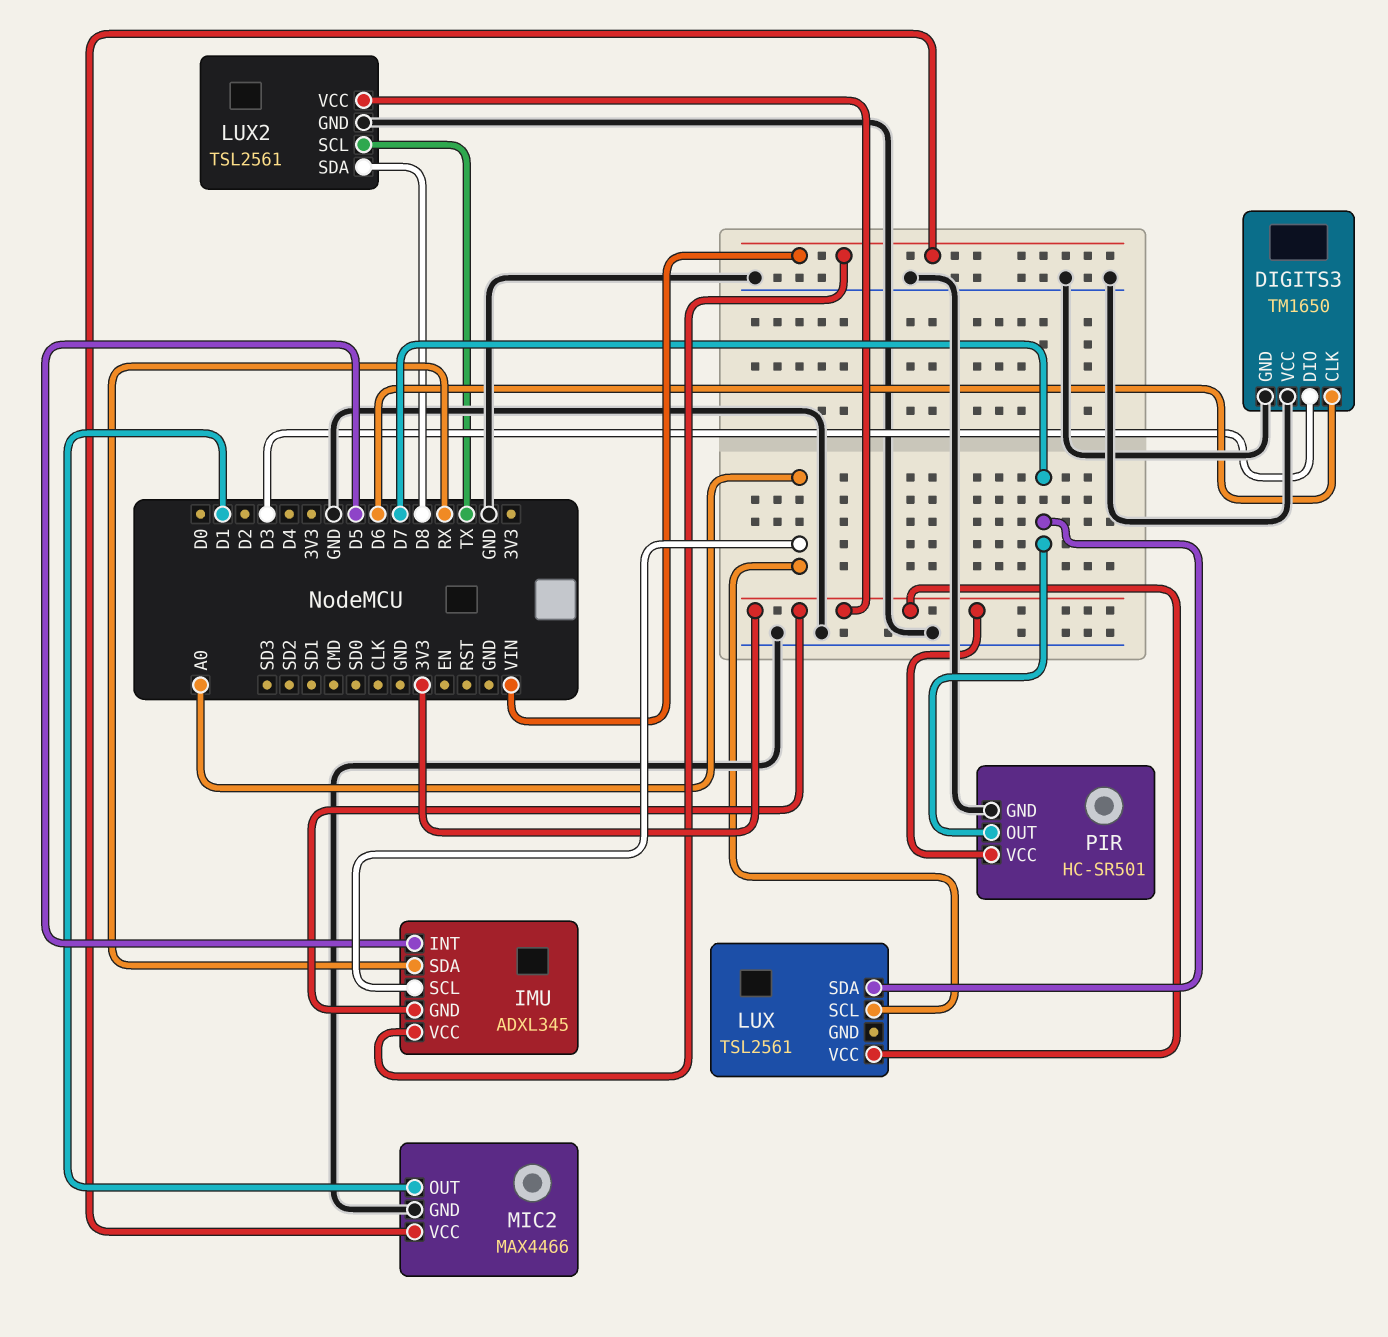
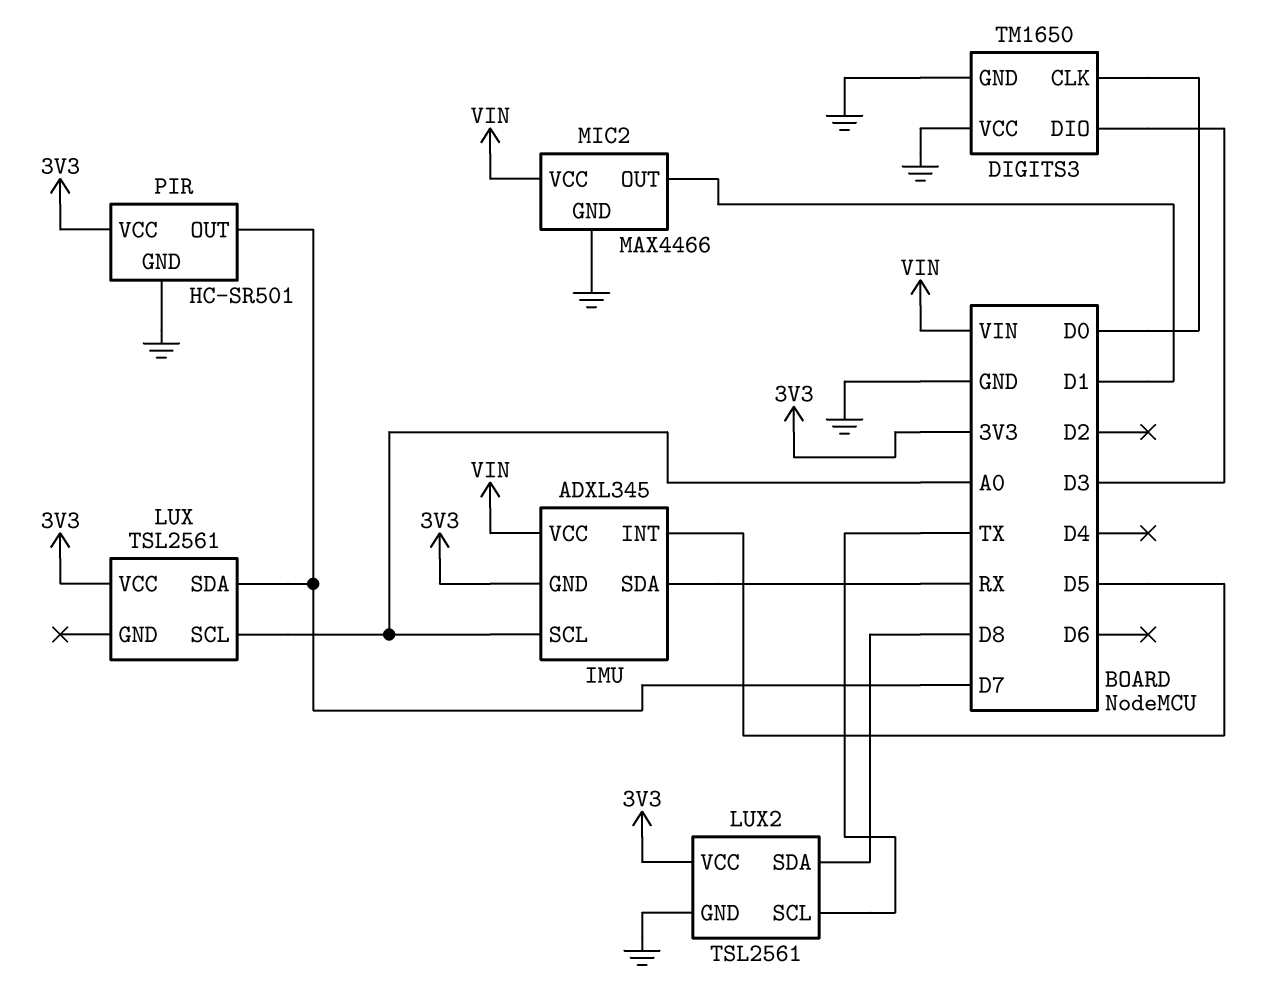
DIGITS3 pin CLK: D6 -> D0

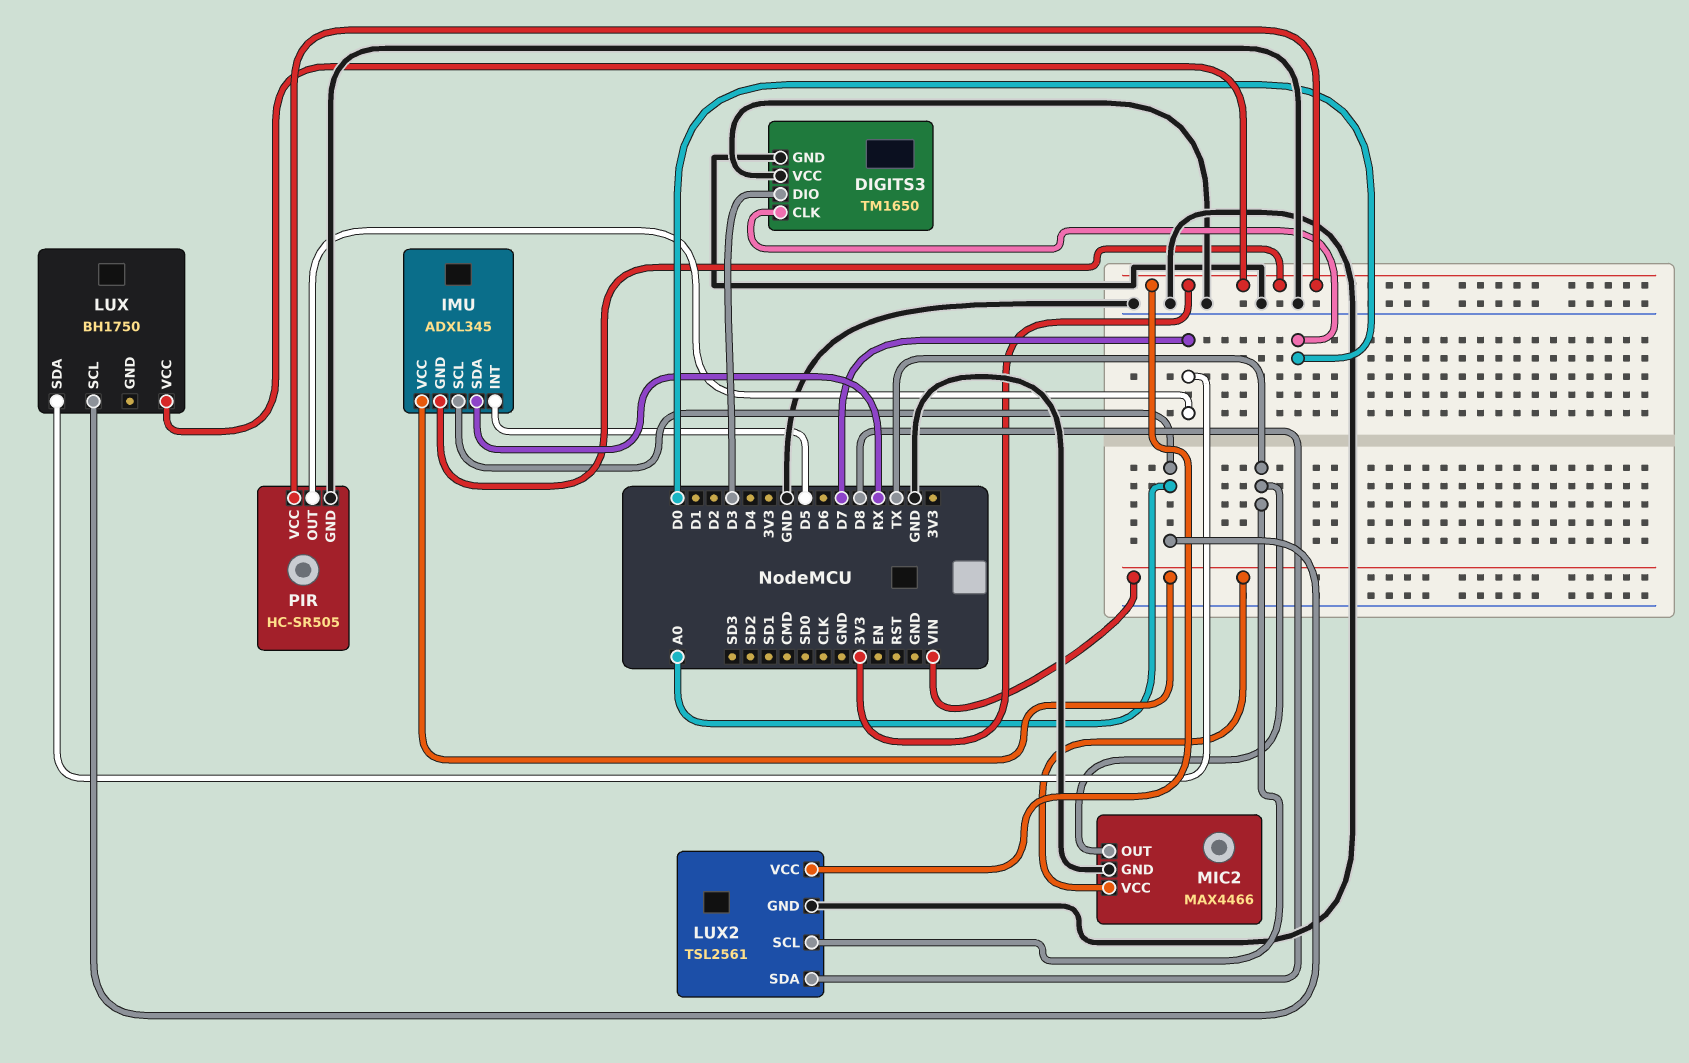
LUX: TSL2561 -> BH1750
MIC2 pin OUT: D1 -> TX
PIR: HC-SR501 -> HC-SR505

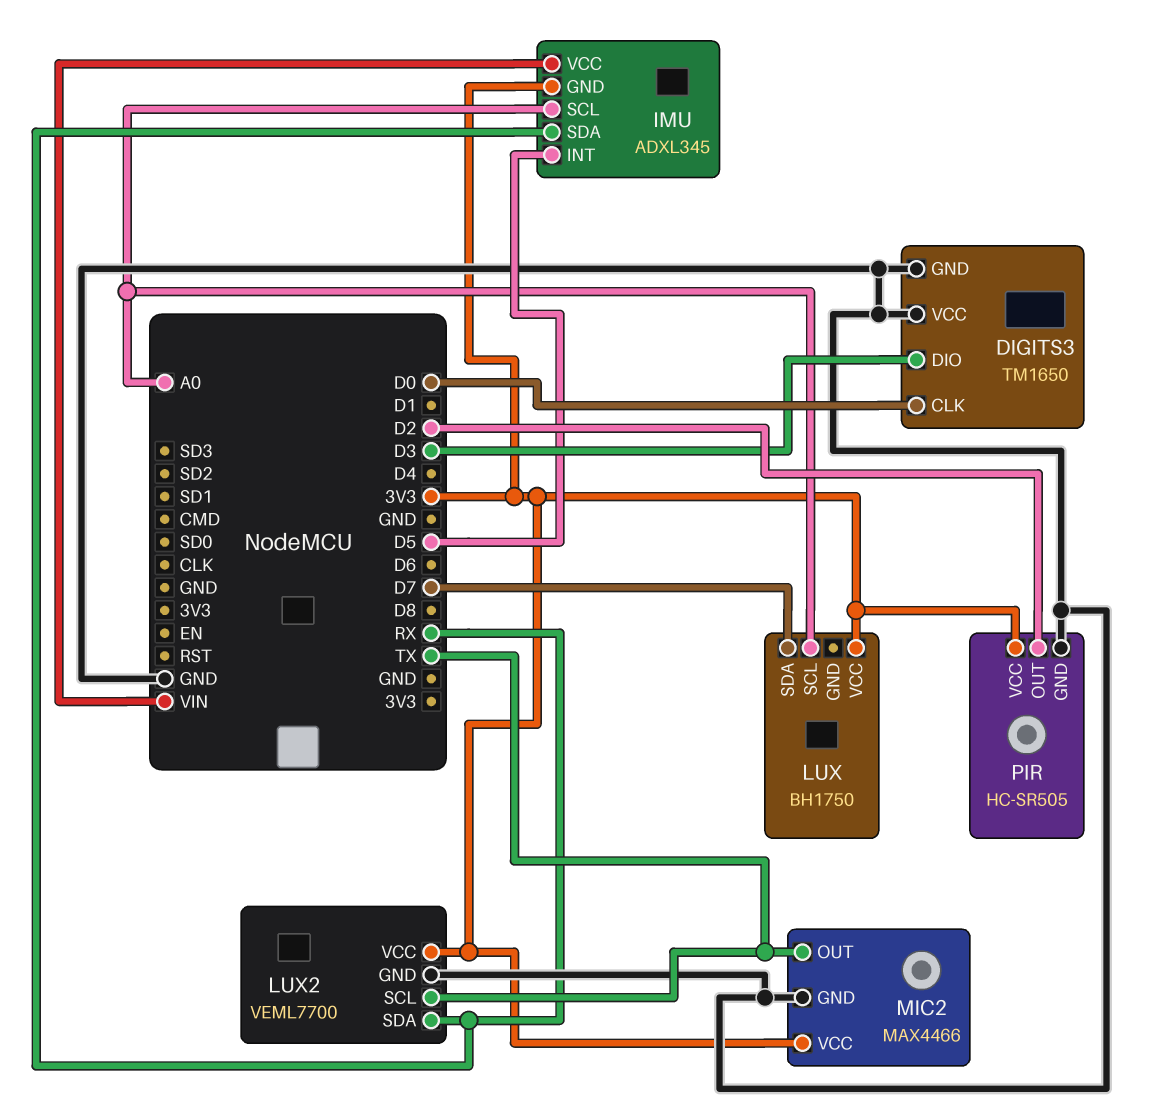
LUX2: TSL2561 -> VEML7700
LUX2 pin SDA: D8 -> RX
MIC2 pin VCC: VIN -> 3V3
PIR pin OUT: D7 -> D2

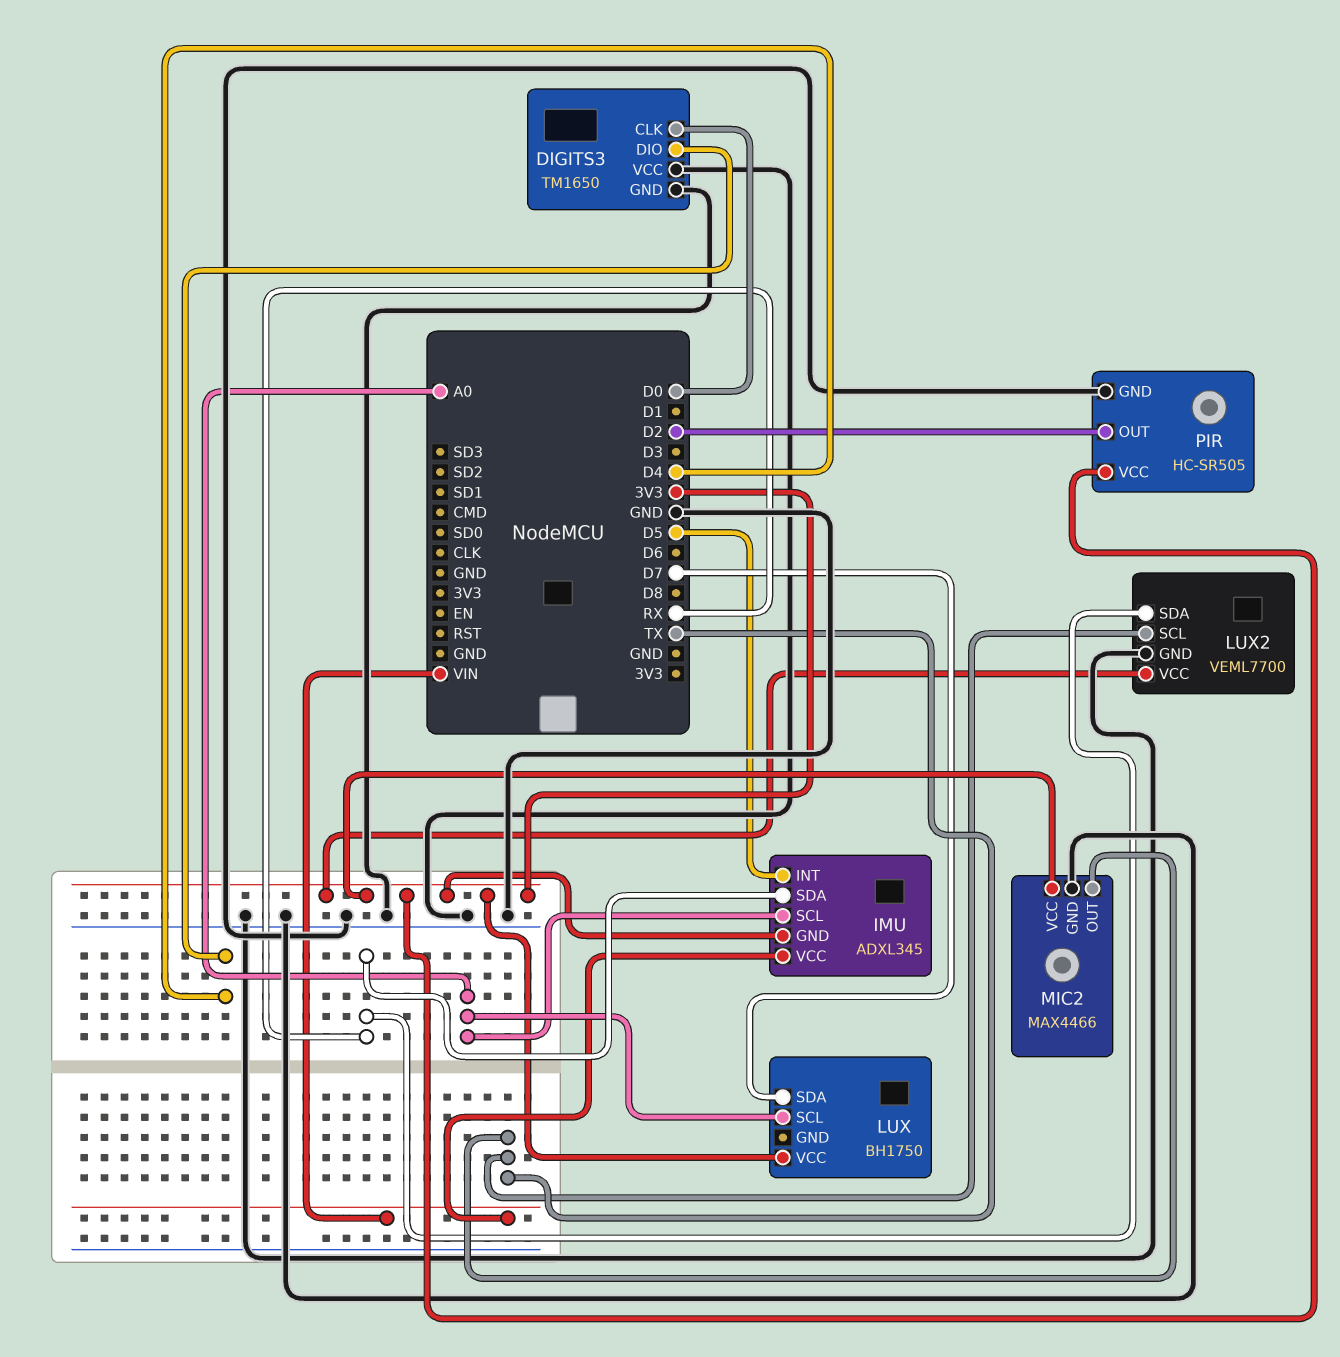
DIGITS3 pin DIO: D3 -> D4

